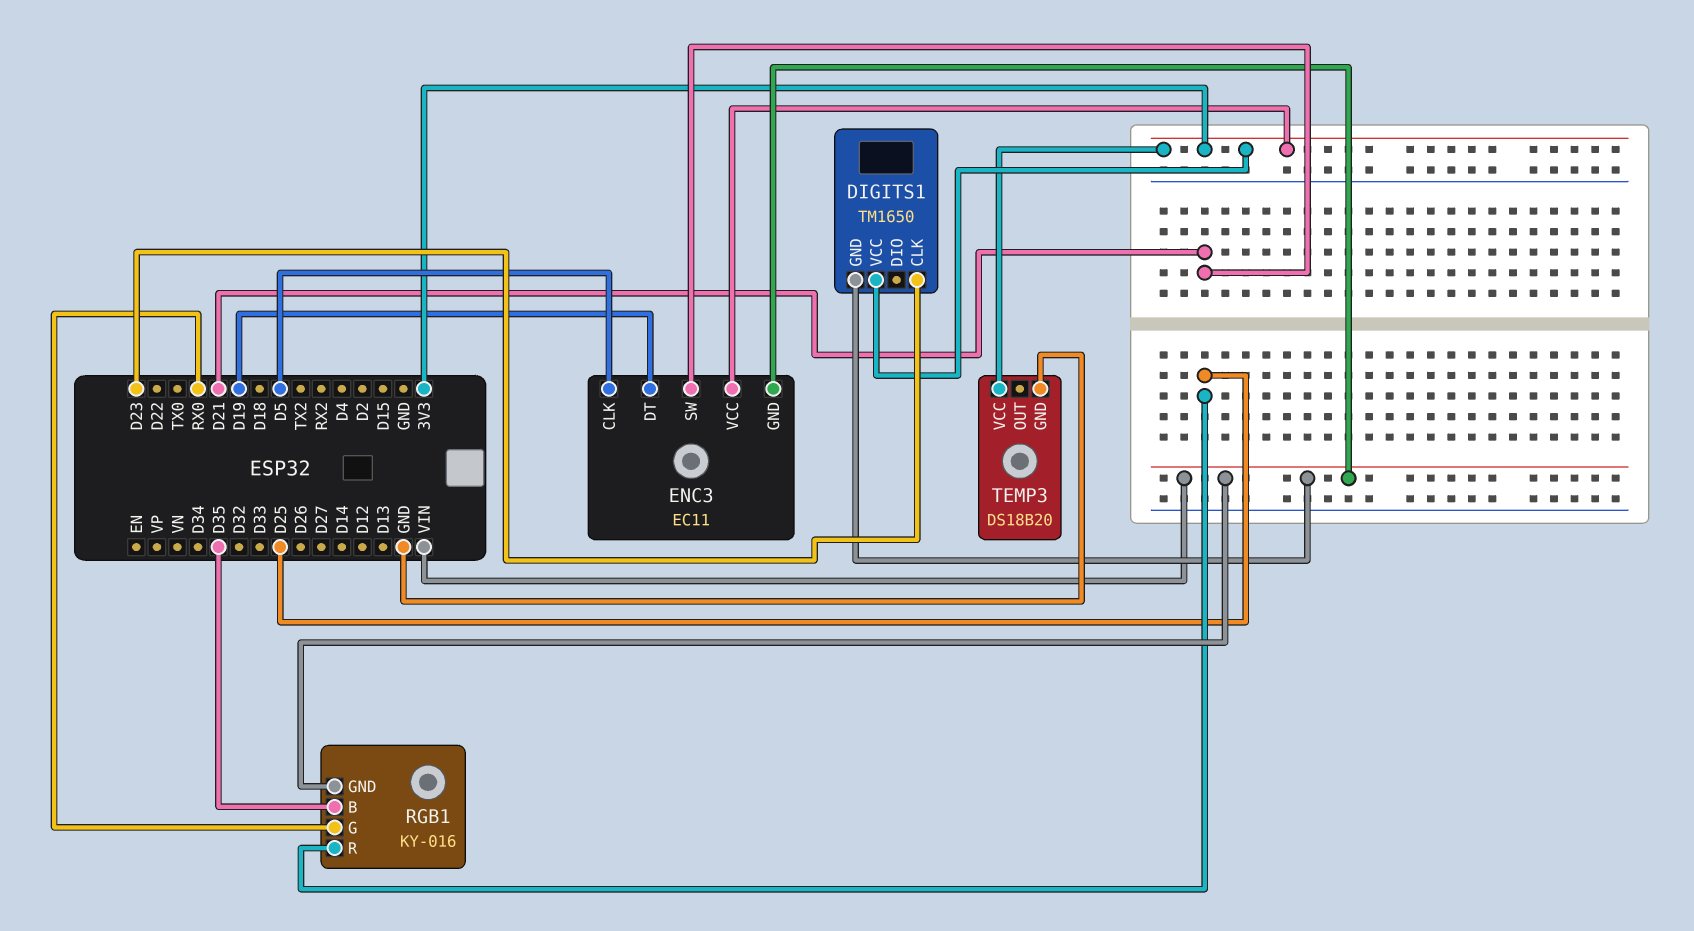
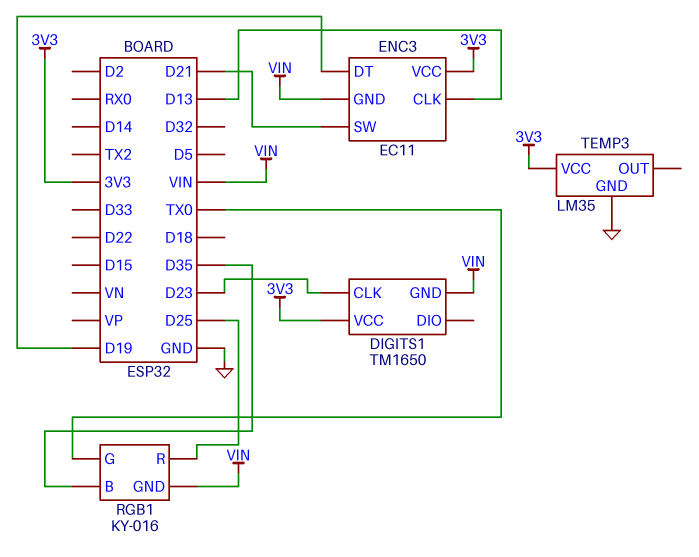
ENC3 pin CLK: D5 -> D13
RGB1 pin G: RX0 -> TX0
TEMP3: DS18B20 -> LM35

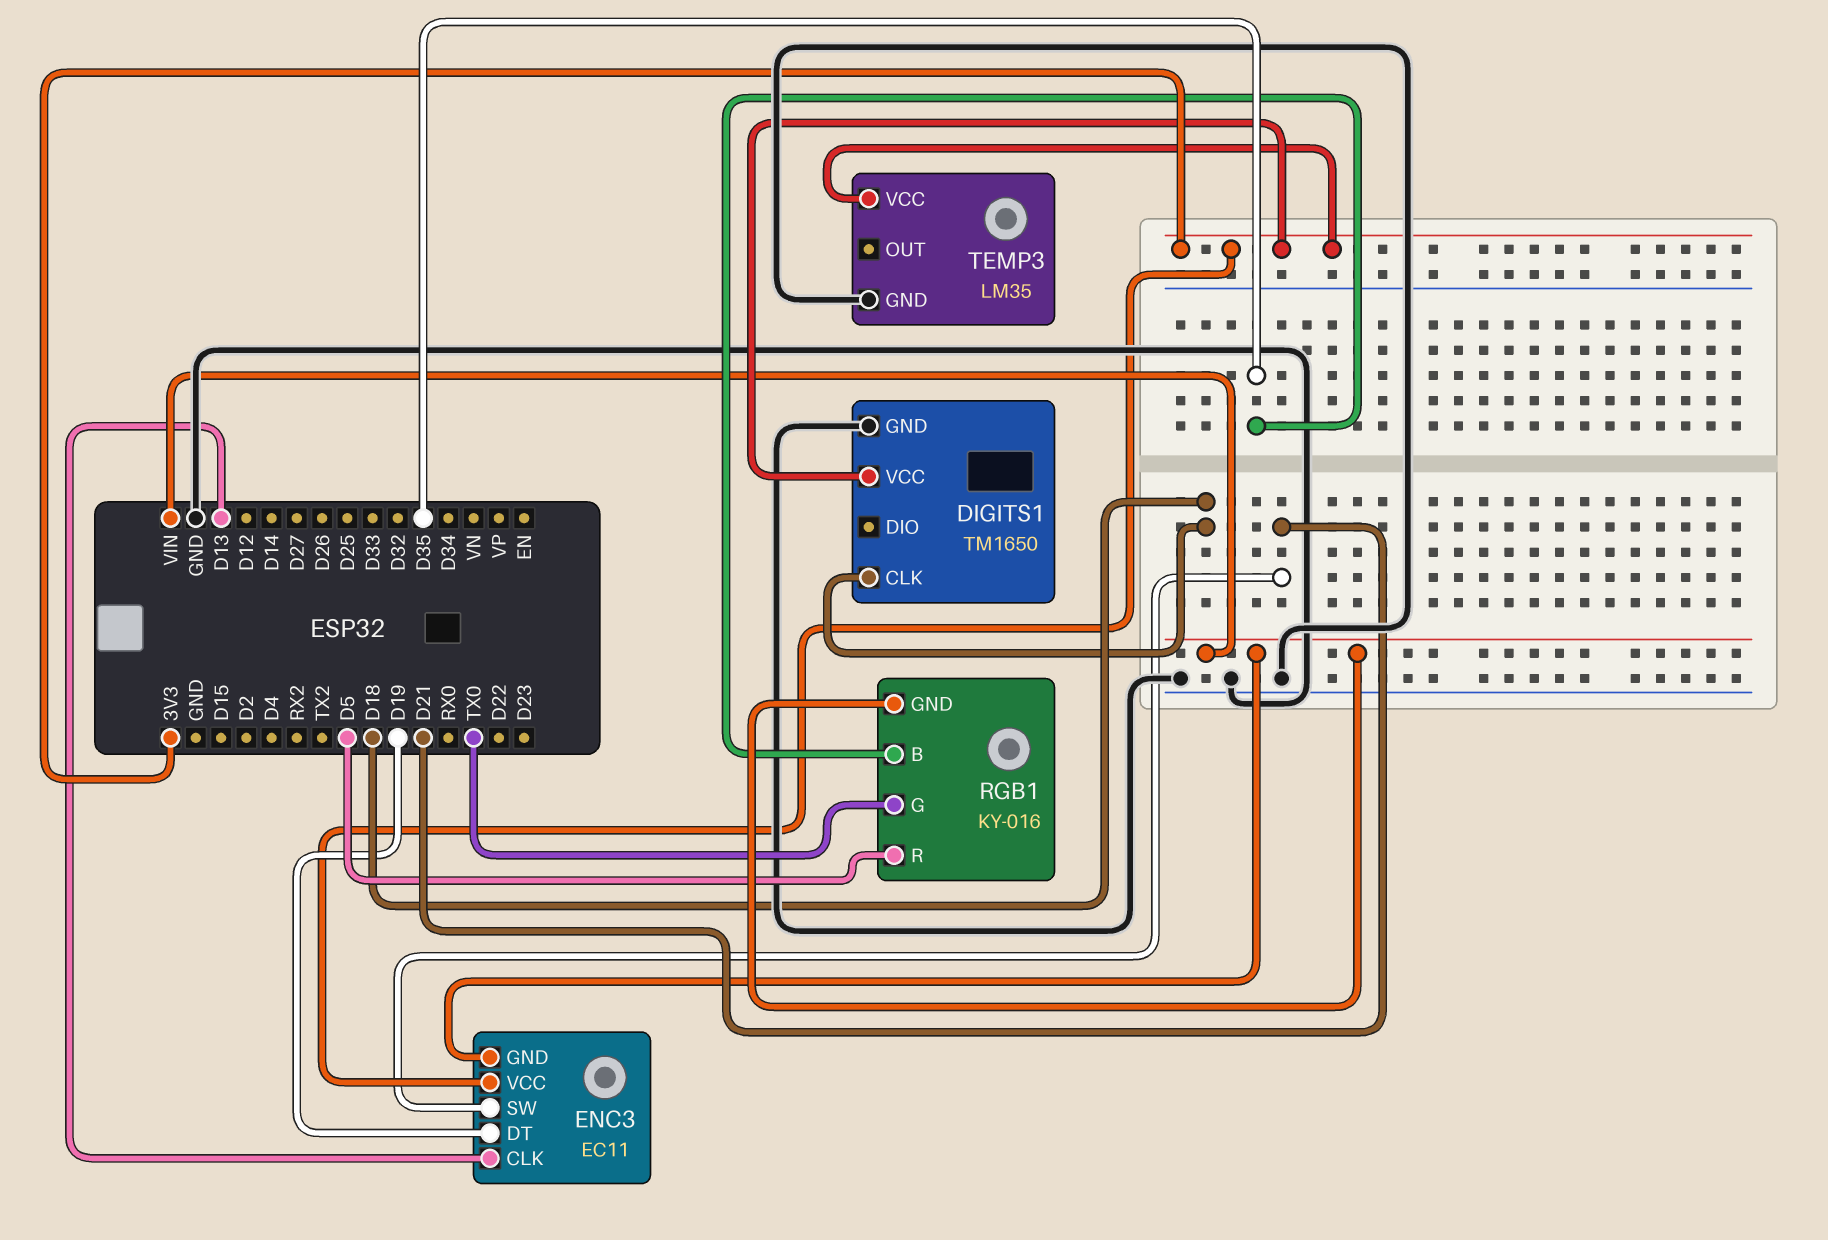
DIGITS1 pin CLK: D23 -> D18
DIGITS1 pin GND: VIN -> GND
RGB1 pin R: D25 -> D5

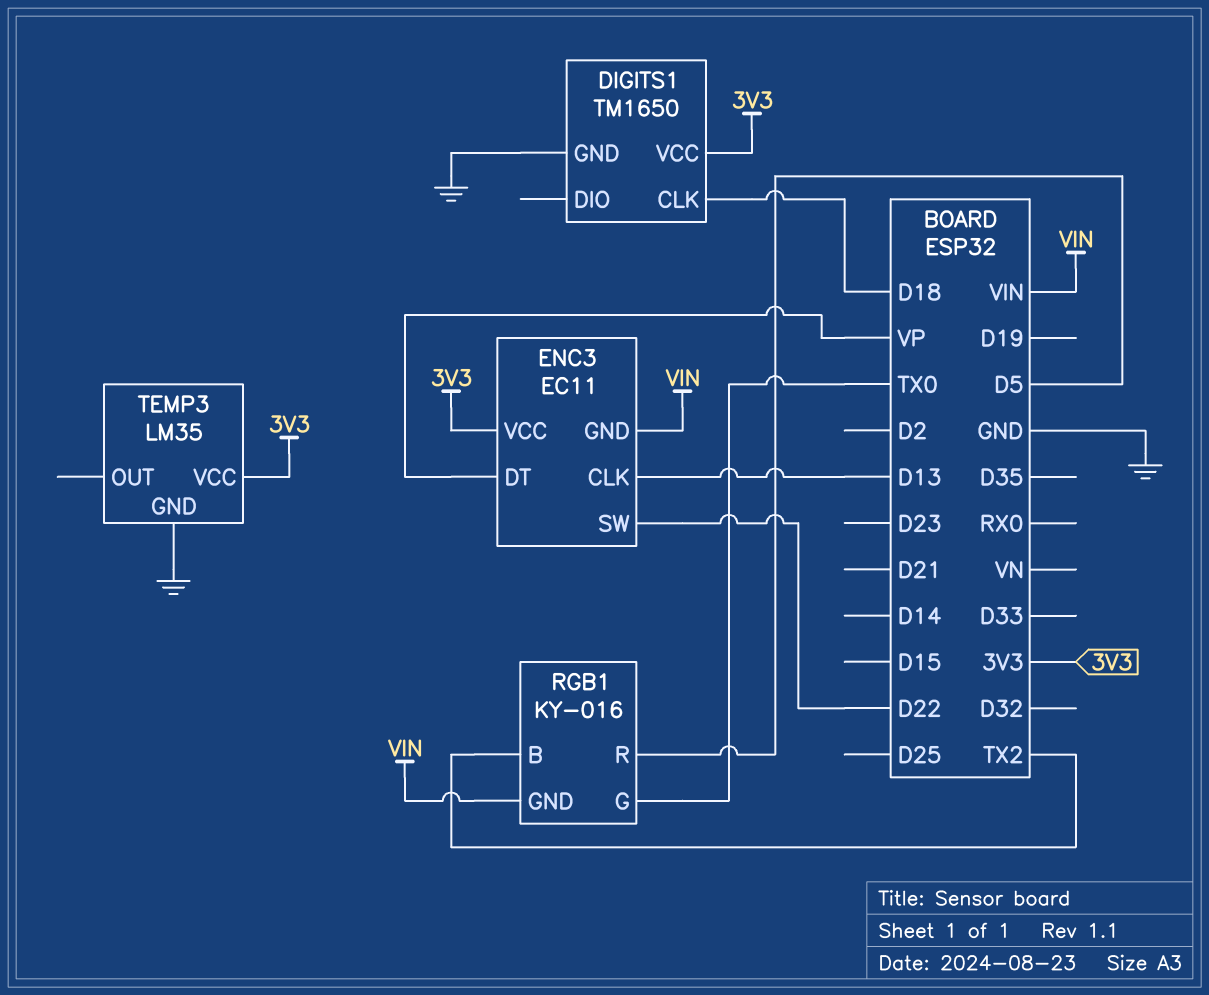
ENC3 pin DT: D19 -> VP
ENC3 pin SW: D21 -> D22
RGB1 pin B: D35 -> TX2

